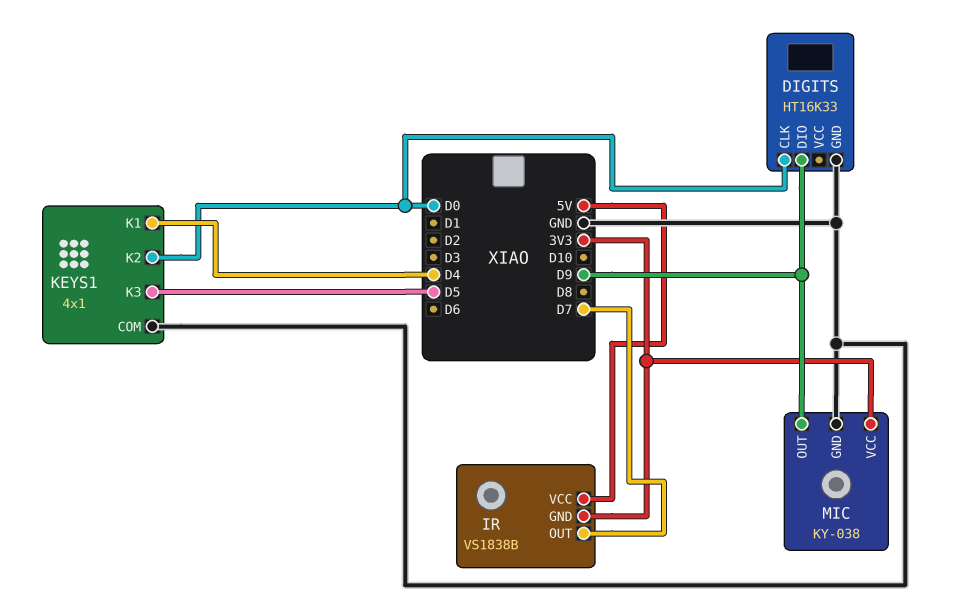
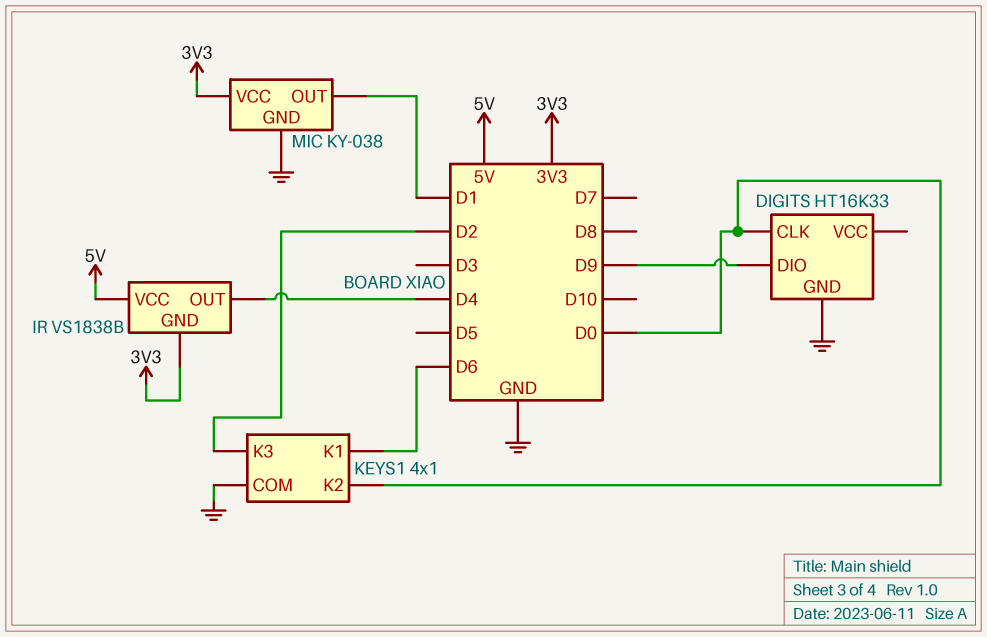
IR pin OUT: D7 -> D4
KEYS1 pin K1: D4 -> D6
KEYS1 pin K3: D5 -> D2
MIC pin OUT: D9 -> D1

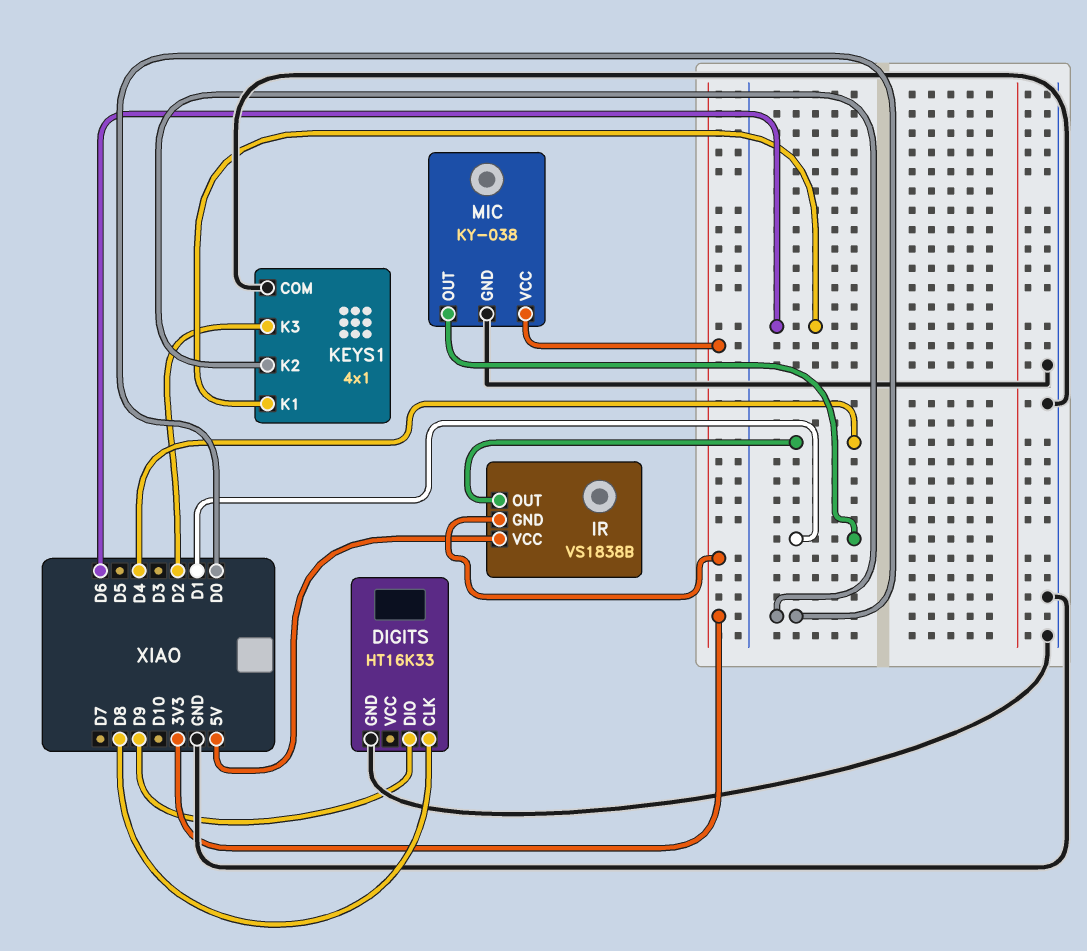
DIGITS pin CLK: D0 -> D8

